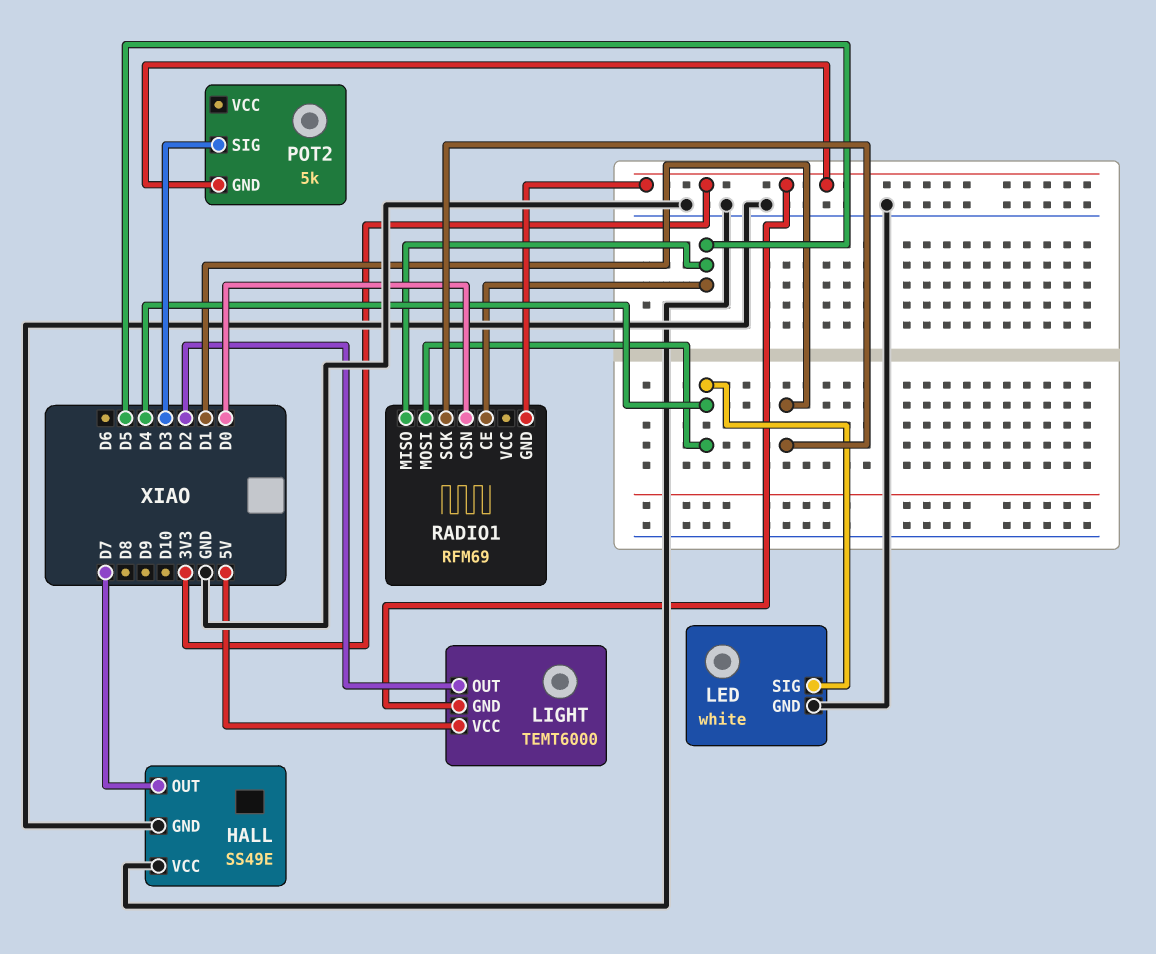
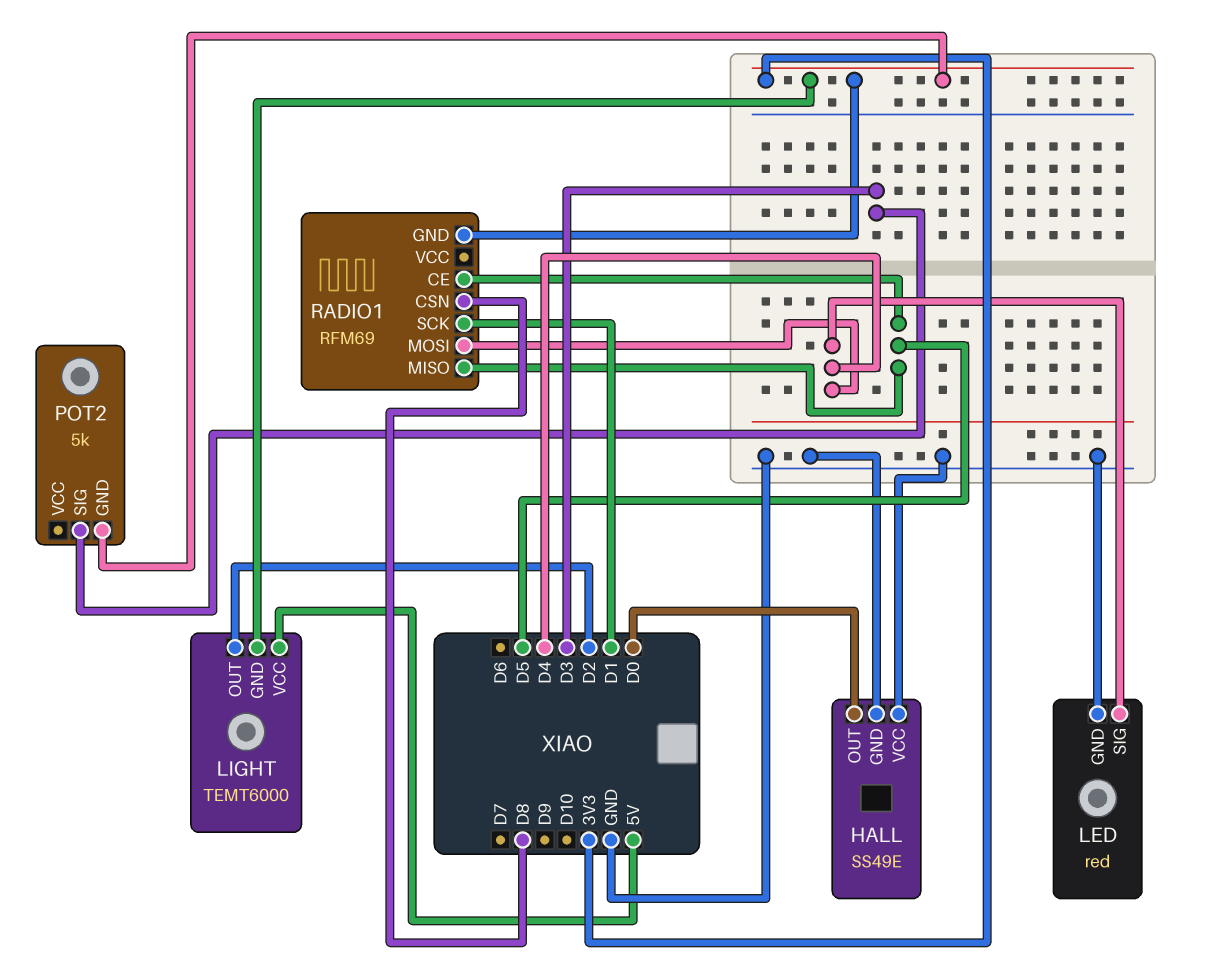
HALL pin OUT: D7 -> D0
LED: white -> red
RADIO1 pin CSN: D0 -> D8

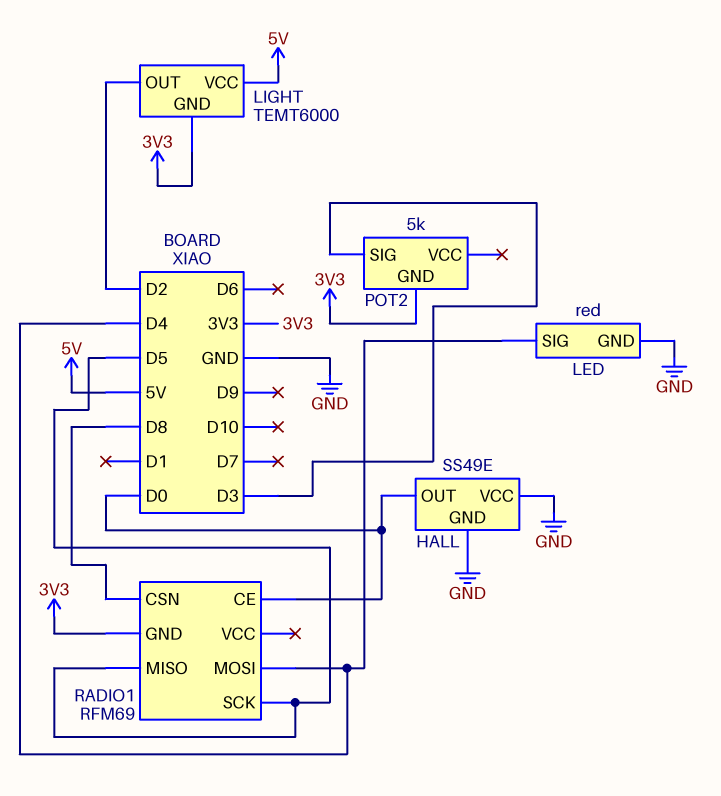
RADIO1 pin CE: D5 -> D0
RADIO1 pin SCK: D1 -> D5

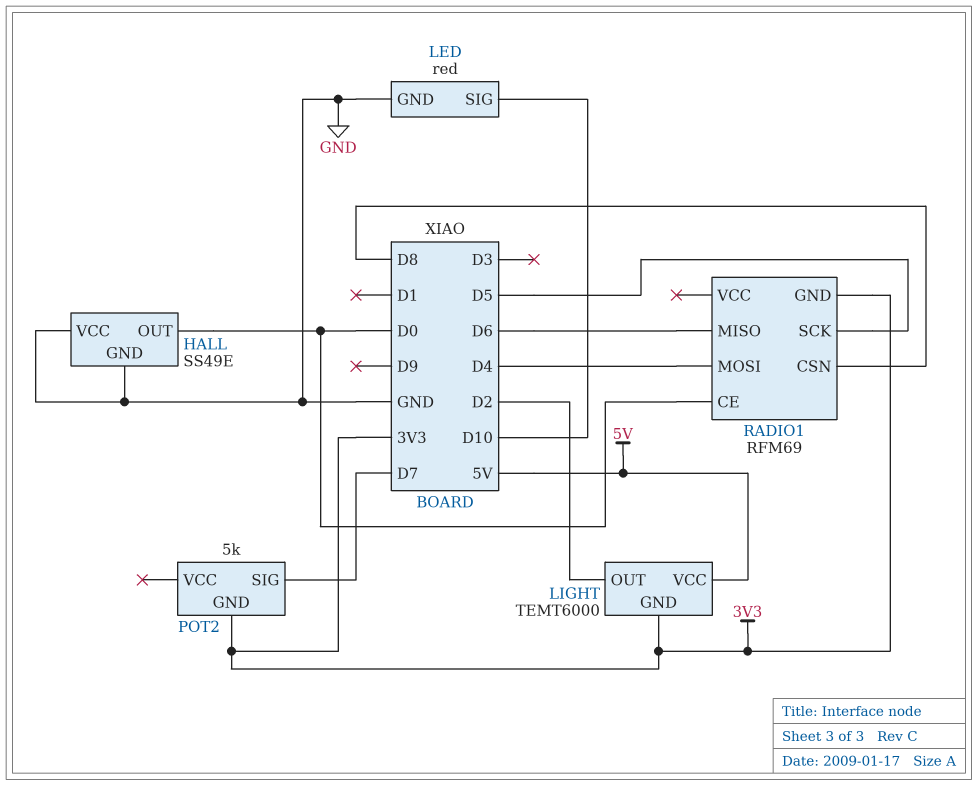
LED pin SIG: D4 -> D10
POT2 pin SIG: D3 -> D7
RADIO1 pin MISO: D5 -> D6

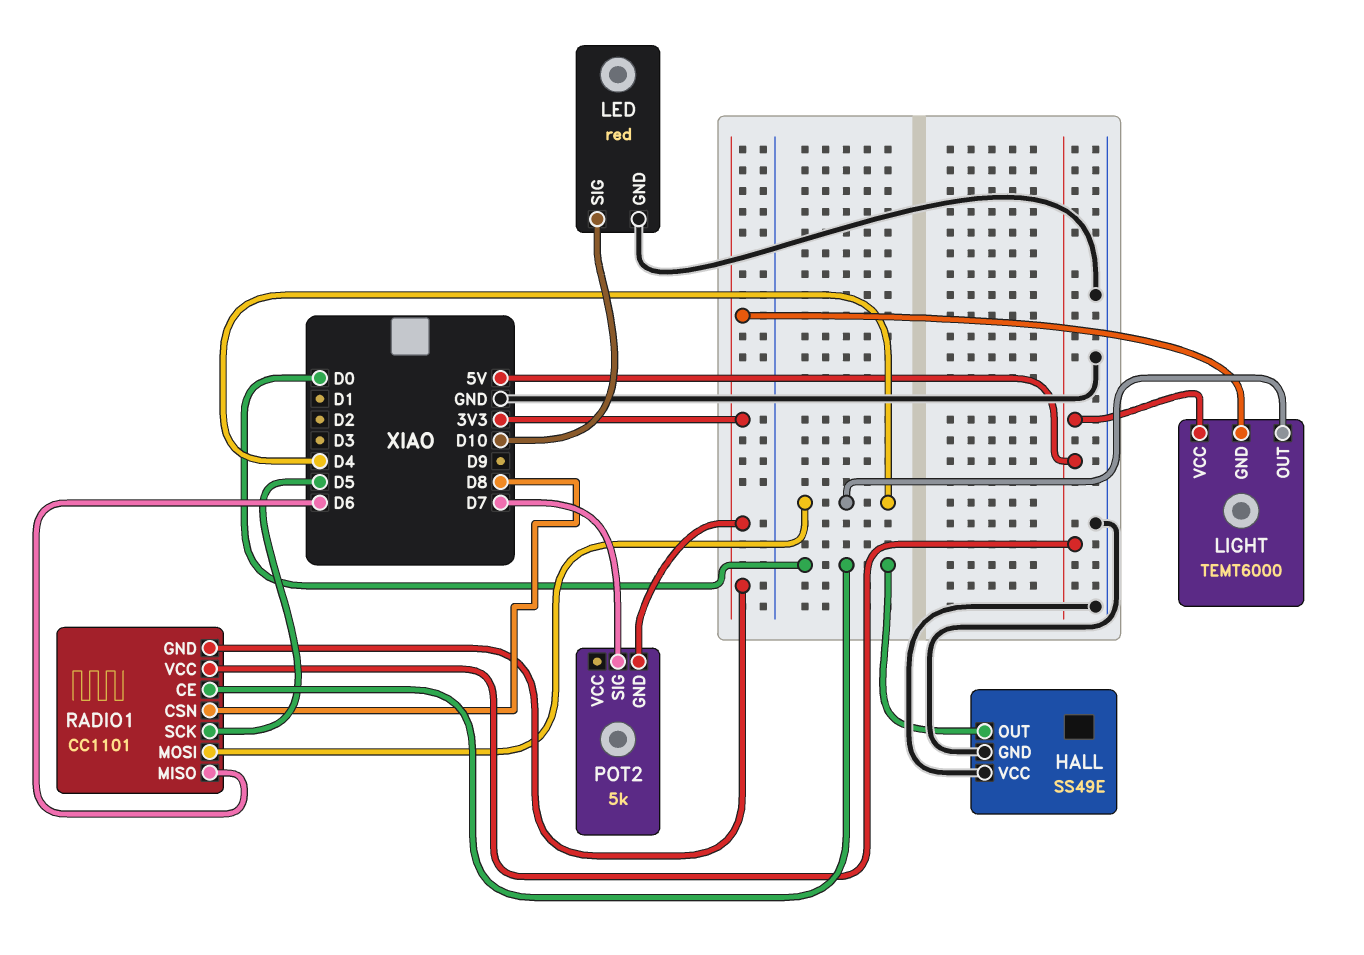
LIGHT pin OUT: D2 -> D4
RADIO1: RFM69 -> CC1101
RADIO1 pin VCC: none -> 5V

